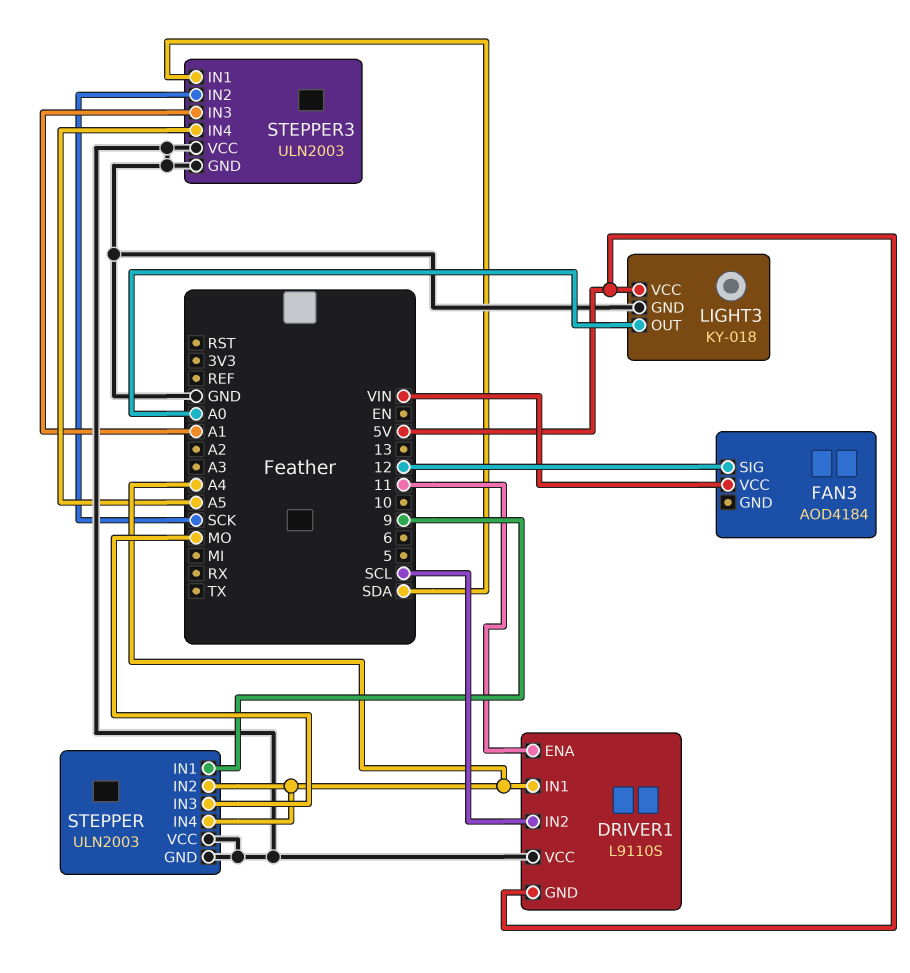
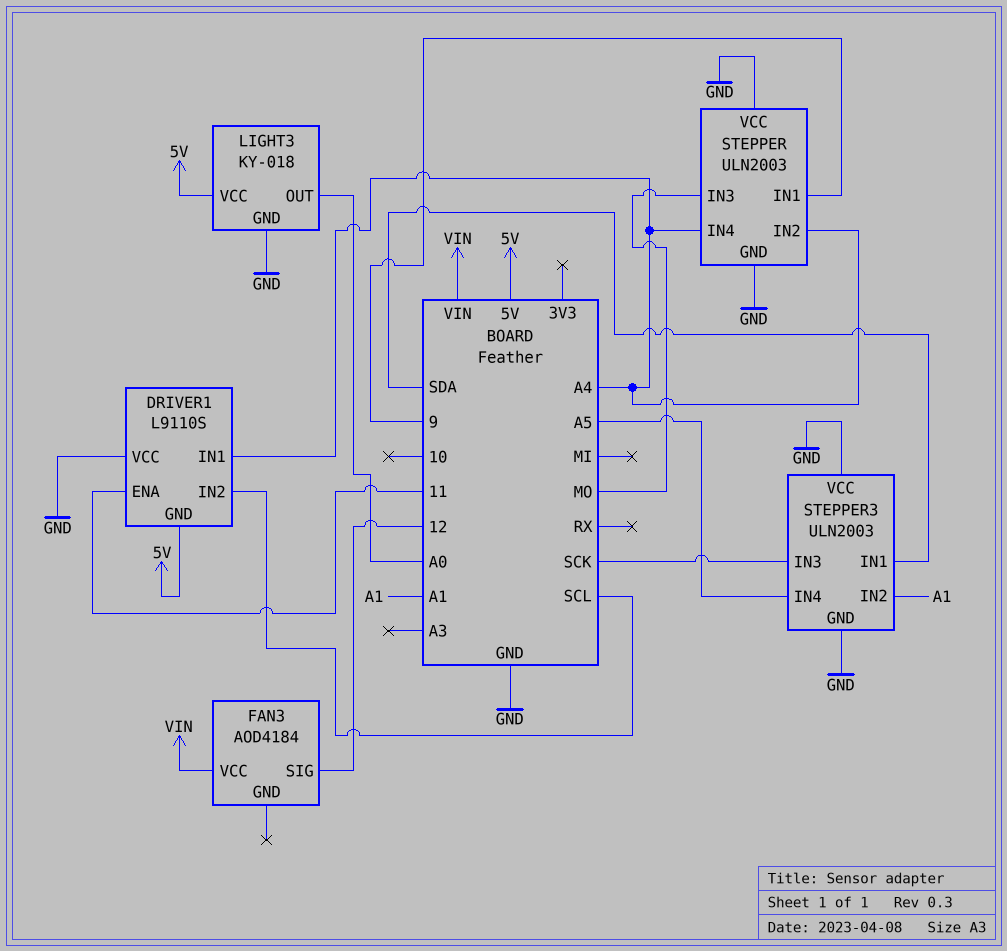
STEPPER3 pin IN2: SCK -> A1
STEPPER3 pin IN3: A1 -> SCK

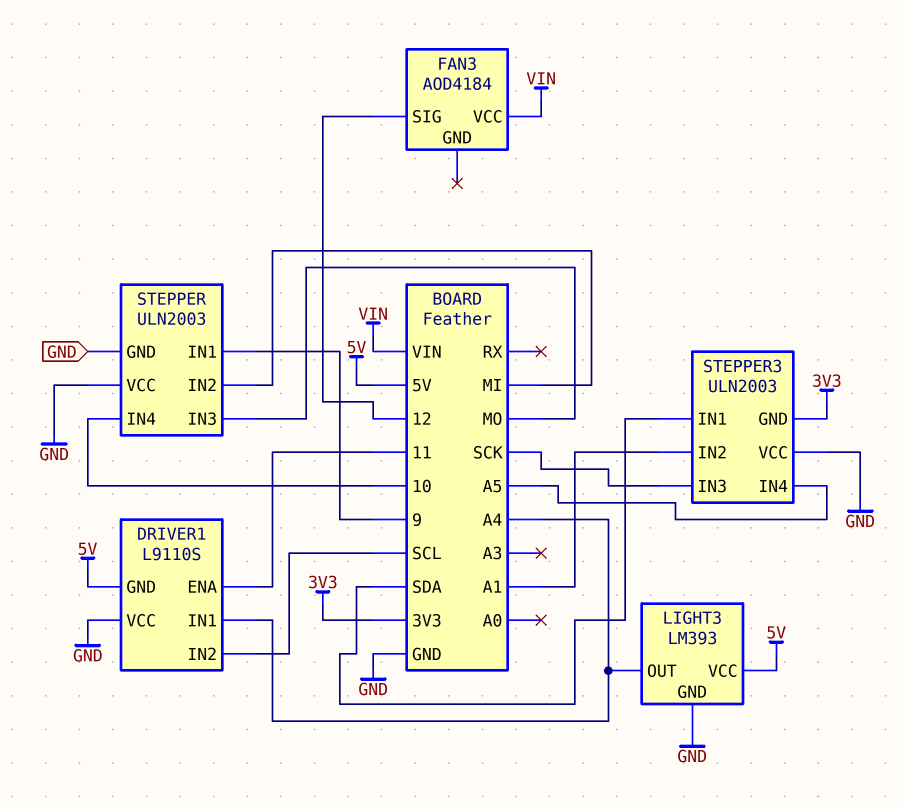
LIGHT3: KY-018 -> LM393
LIGHT3 pin OUT: A0 -> A4
STEPPER pin IN2: A4 -> MI
STEPPER pin IN4: A4 -> 10
STEPPER3 pin GND: GND -> 3V3

